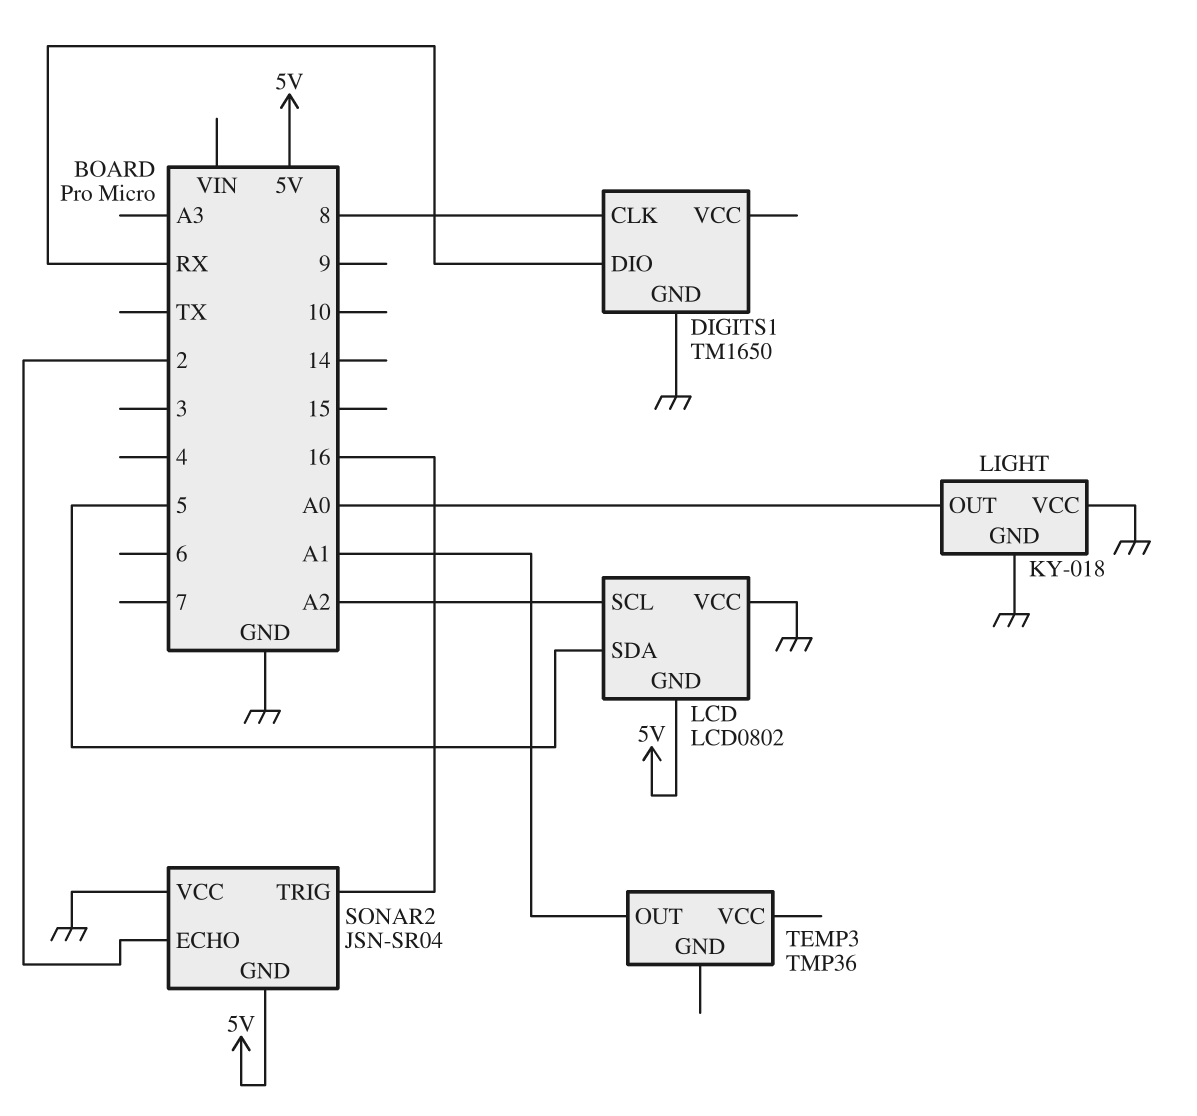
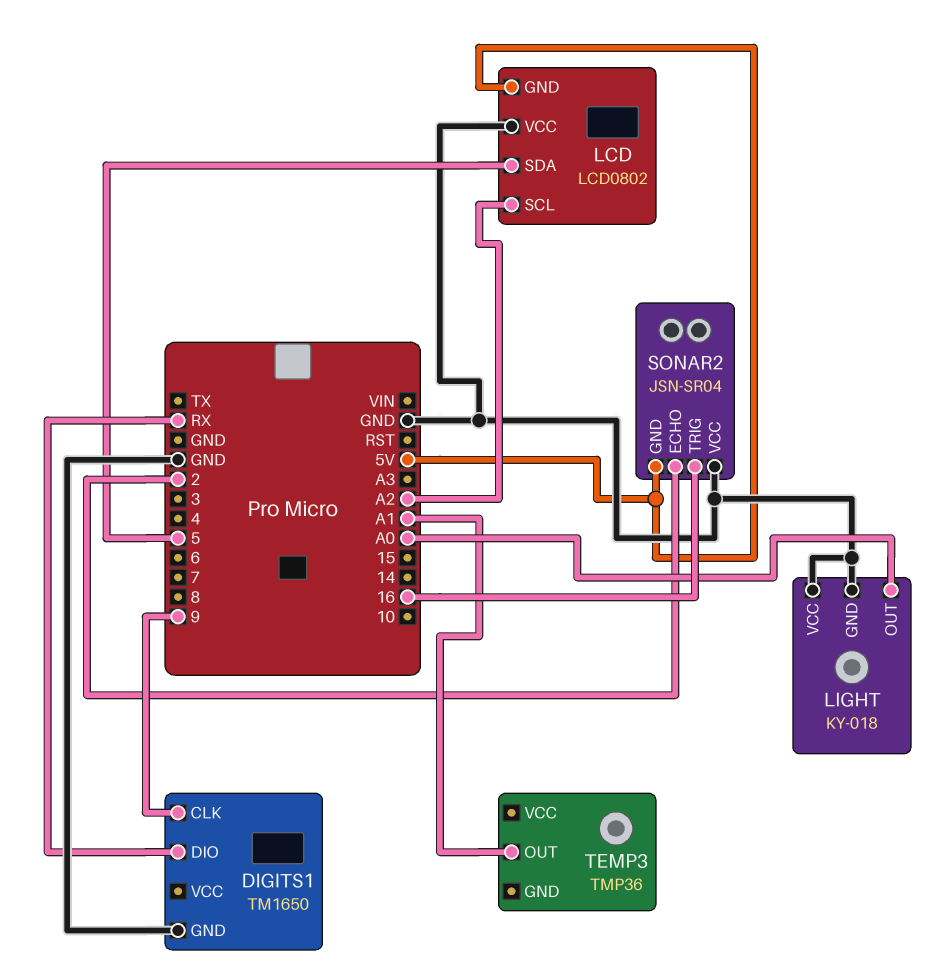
DIGITS1 pin CLK: 8 -> 9

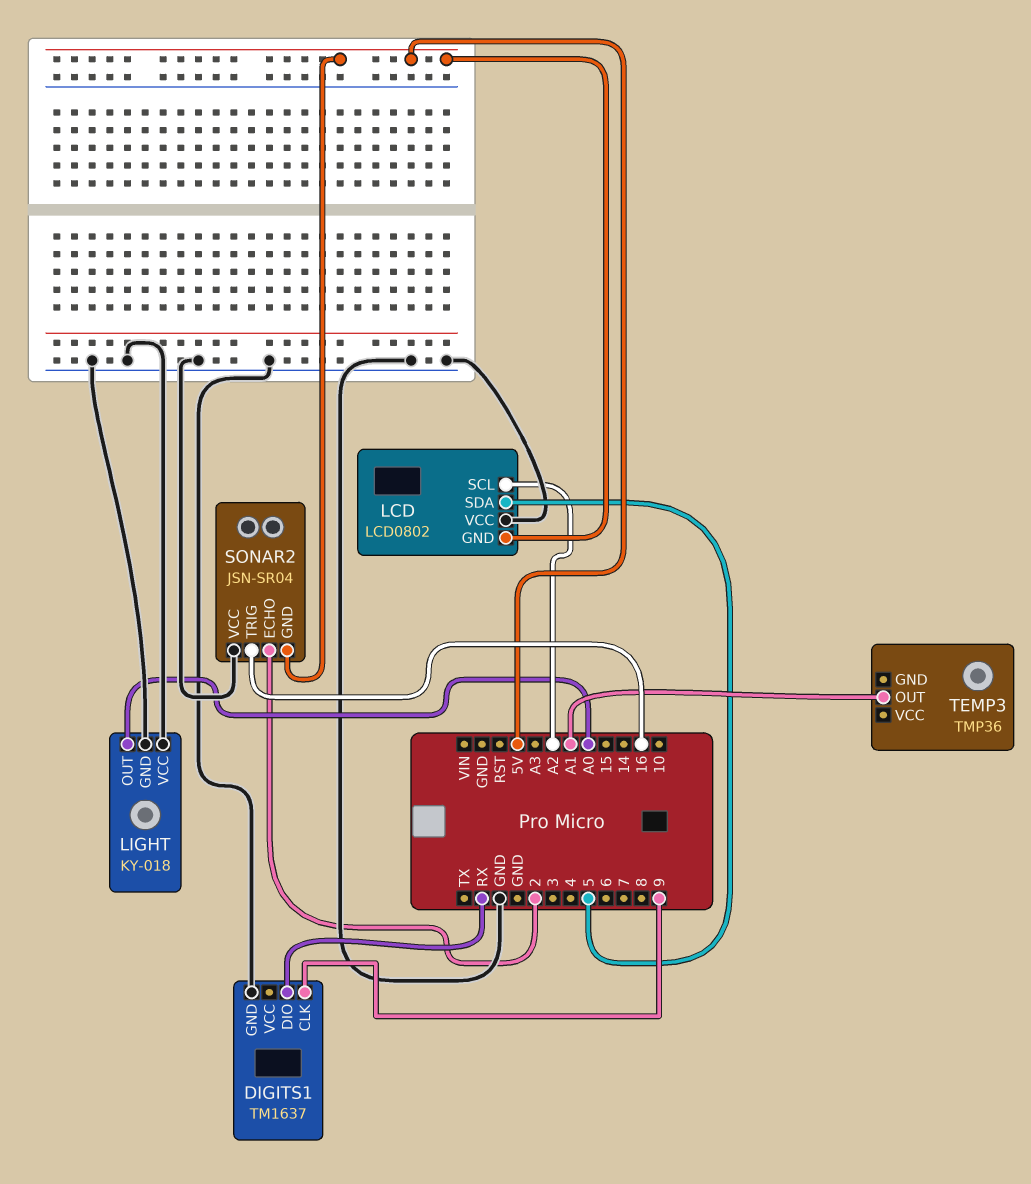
DIGITS1: TM1650 -> TM1637

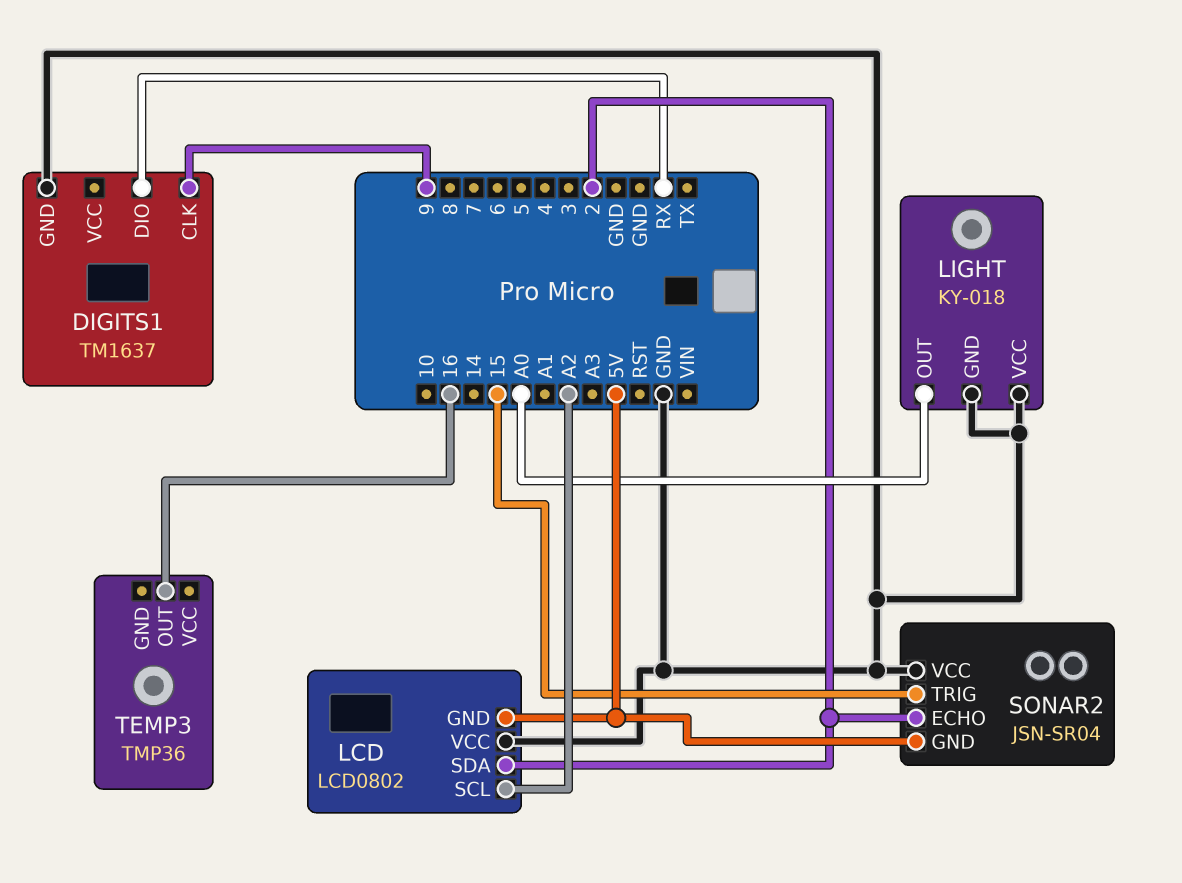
LCD pin SDA: 5 -> 2
SONAR2 pin TRIG: 16 -> 15
TEMP3 pin OUT: A1 -> 16

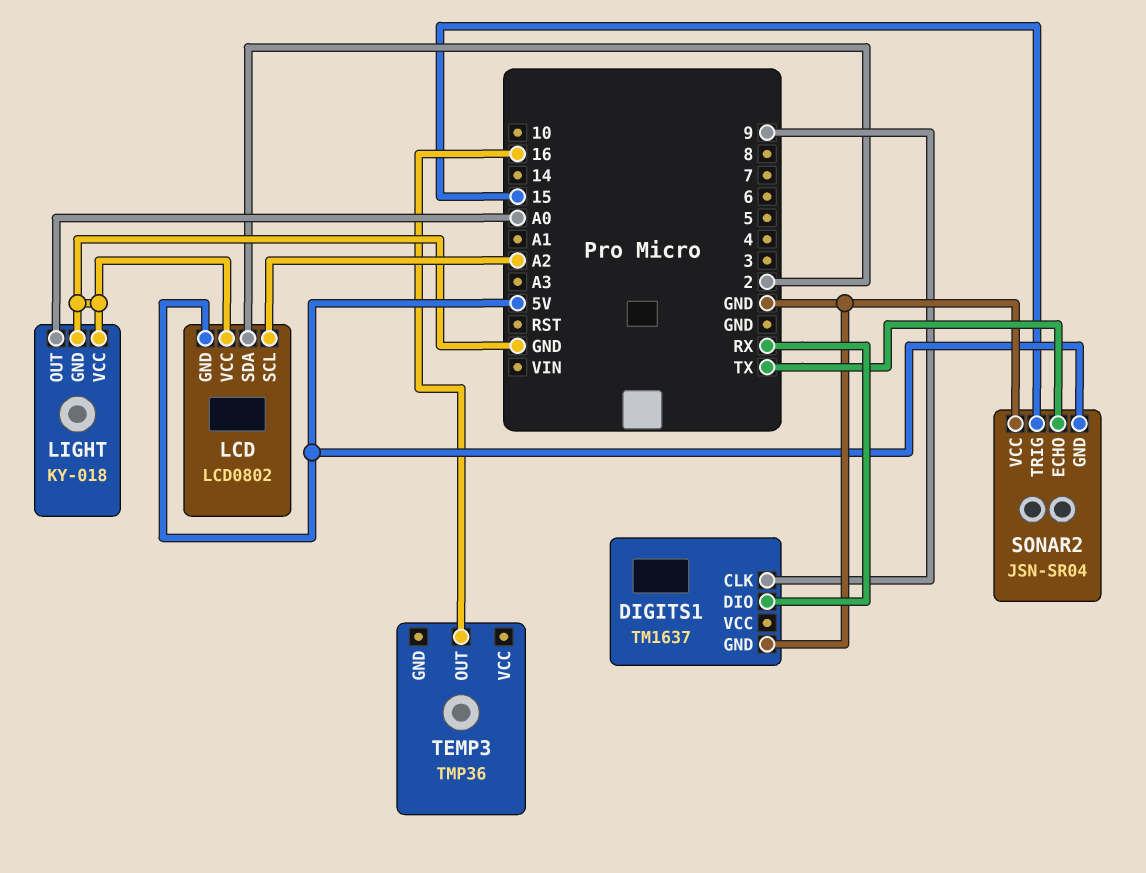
SONAR2 pin ECHO: 2 -> TX

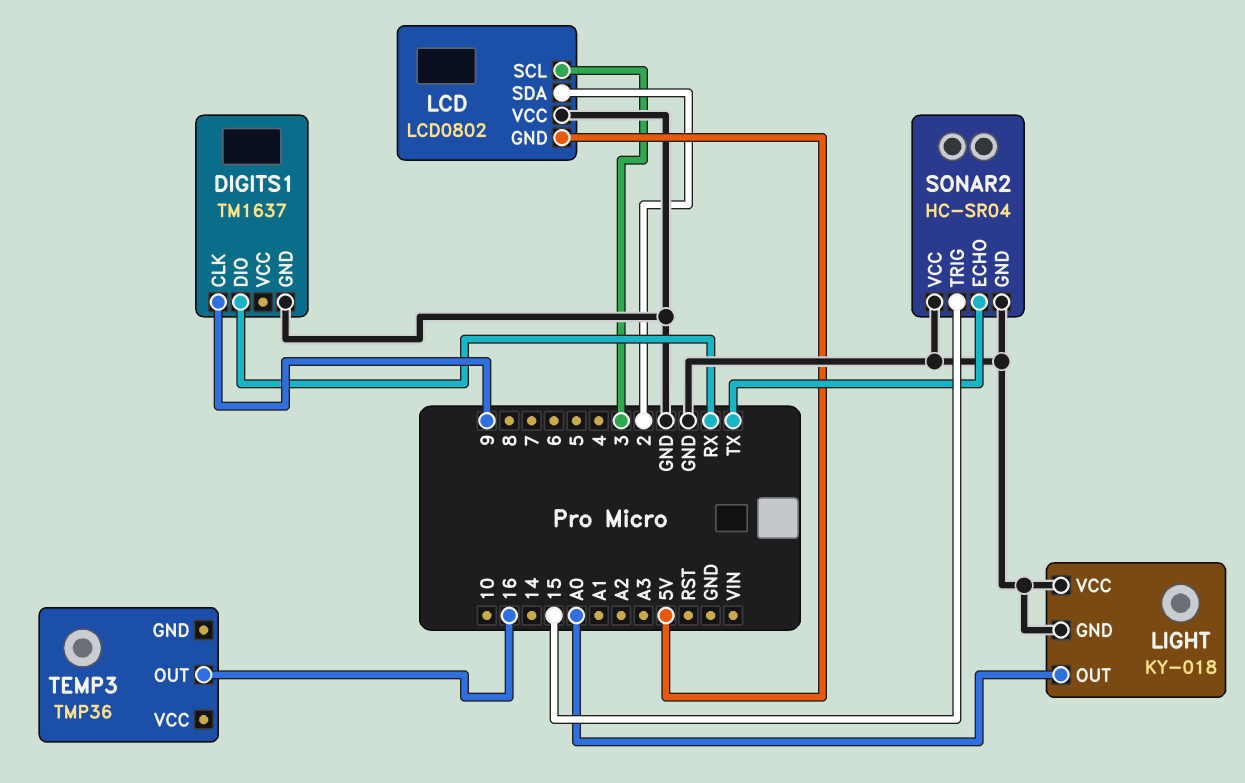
LCD pin SCL: A2 -> 3
SONAR2: JSN-SR04 -> HC-SR04
SONAR2 pin GND: 5V -> GND

